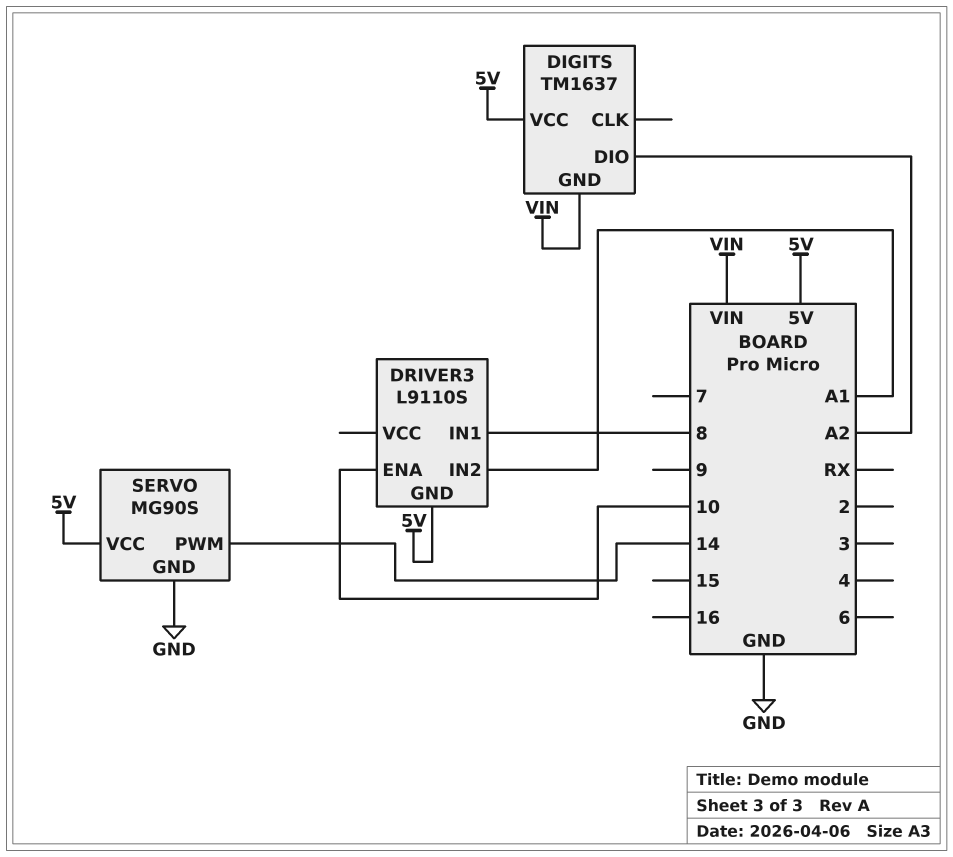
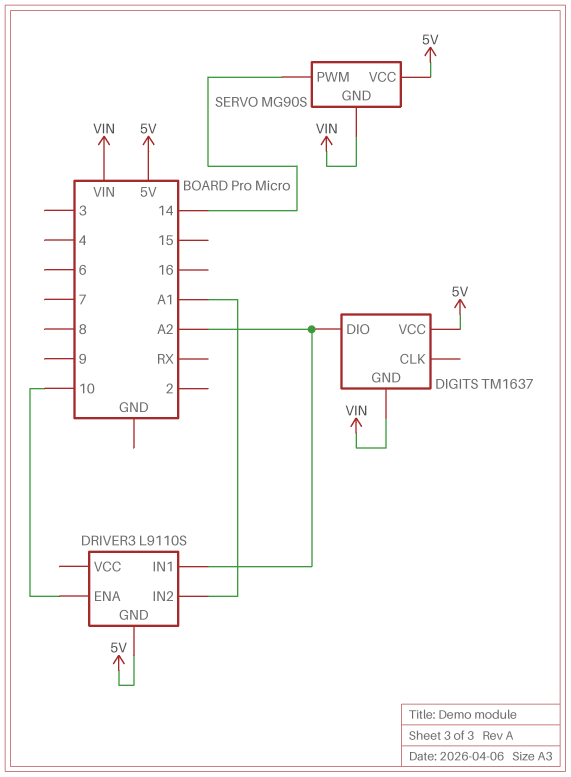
DRIVER3 pin IN1: 8 -> A2
SERVO pin GND: GND -> VIN

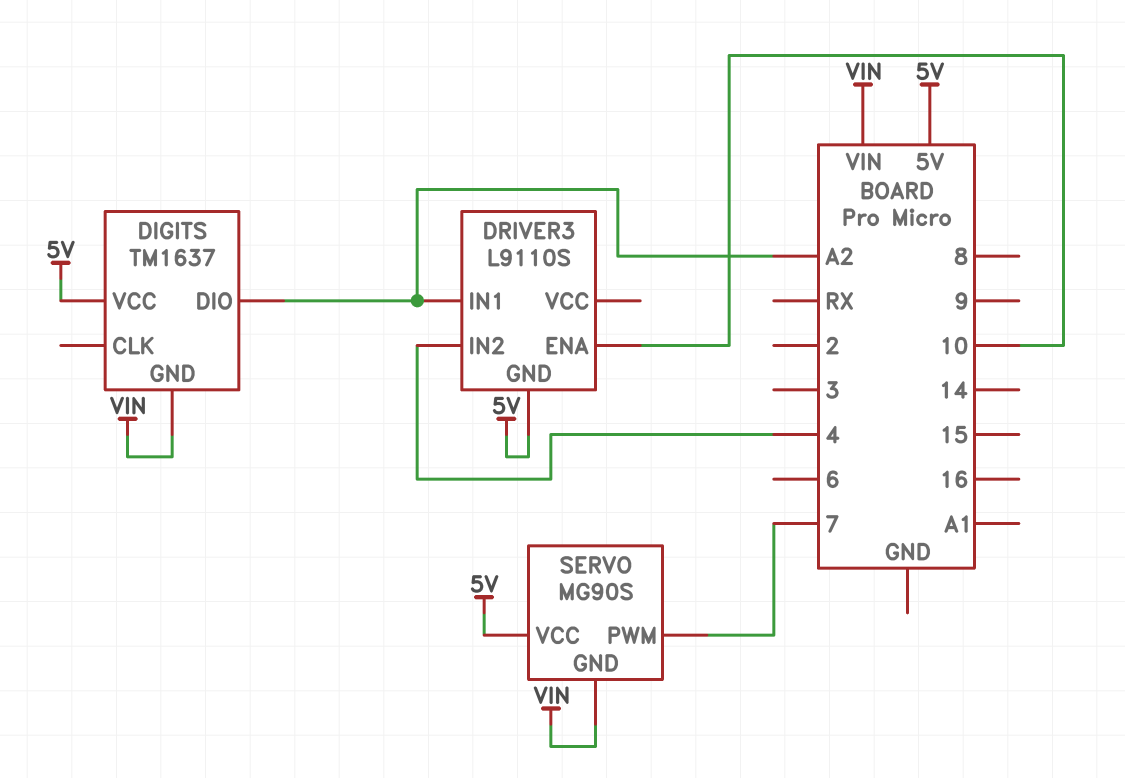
DRIVER3 pin IN2: A1 -> 4
SERVO pin PWM: 14 -> 7

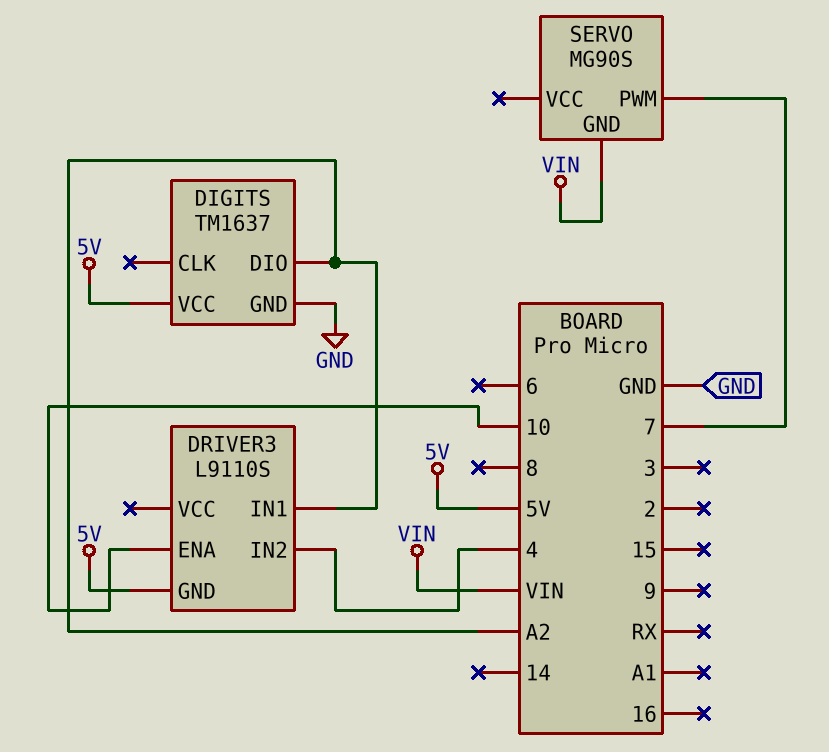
DIGITS pin GND: VIN -> GND
SERVO pin VCC: 5V -> none

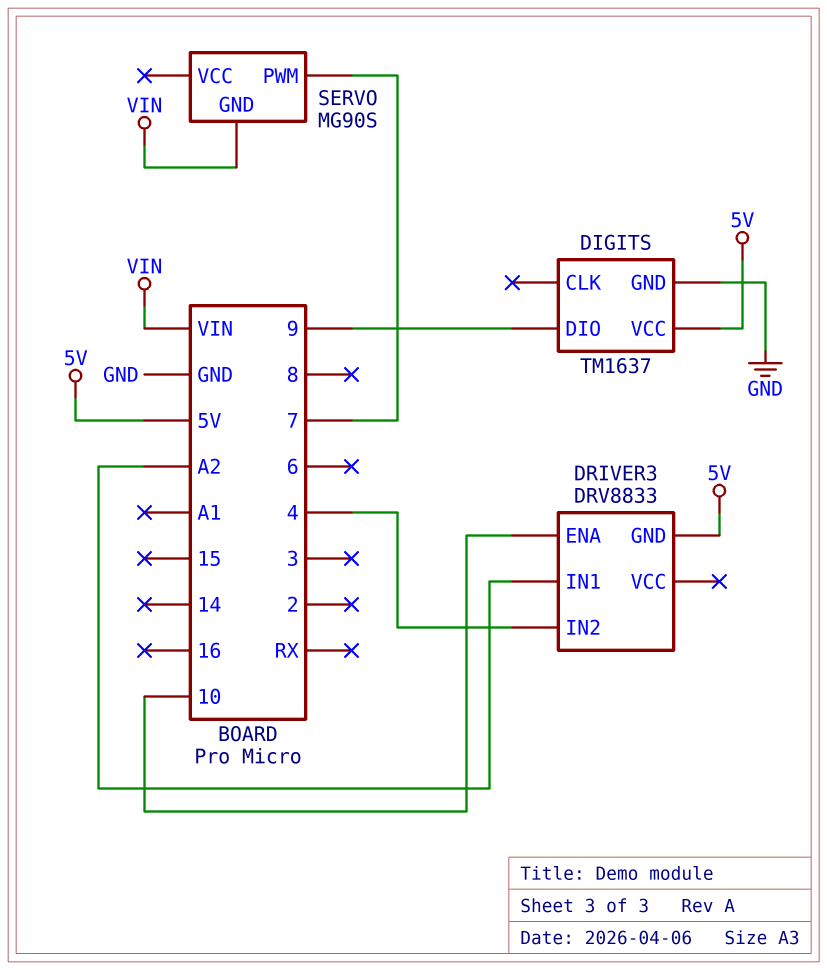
DIGITS pin DIO: A2 -> 9
DRIVER3: L9110S -> DRV8833

